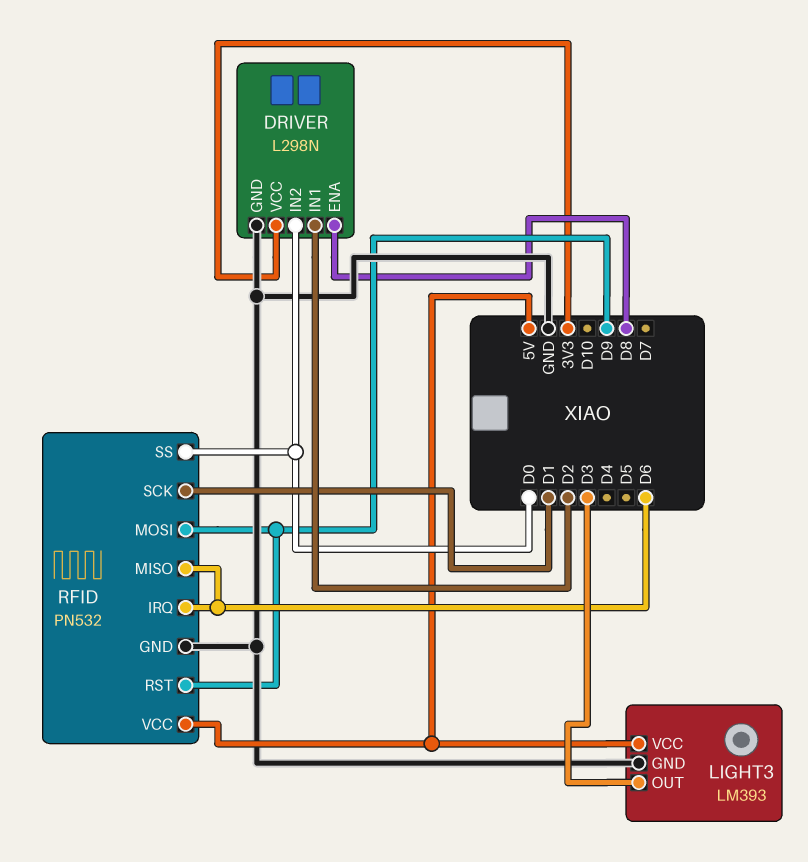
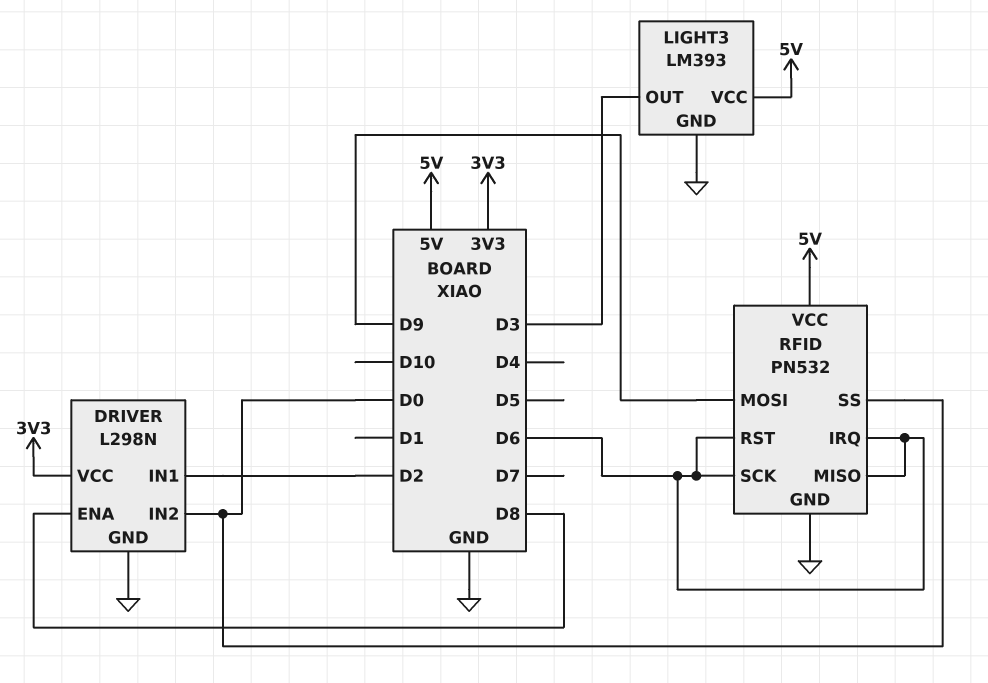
RFID pin RST: D9 -> D6
RFID pin SCK: D1 -> D6

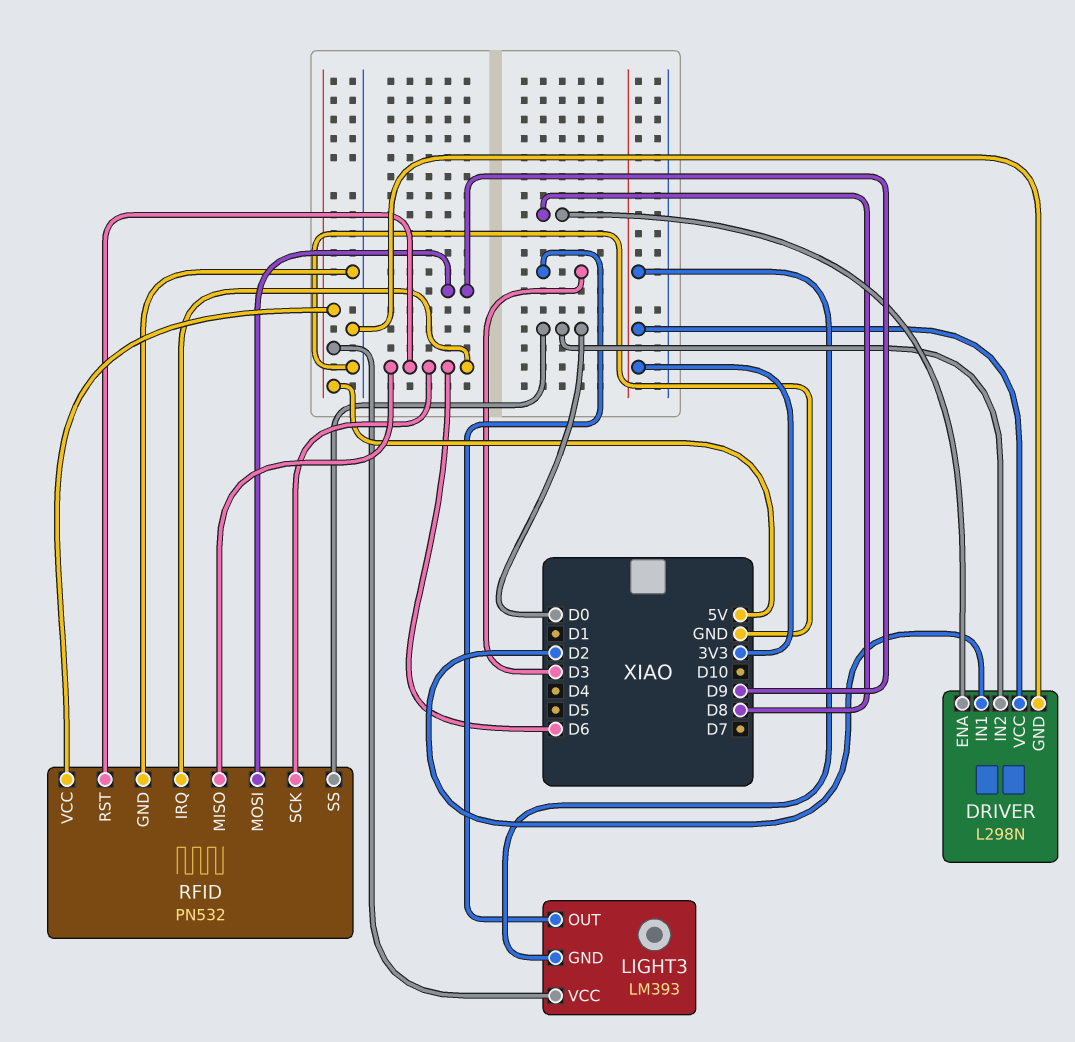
LIGHT3 pin GND: GND -> 3V3

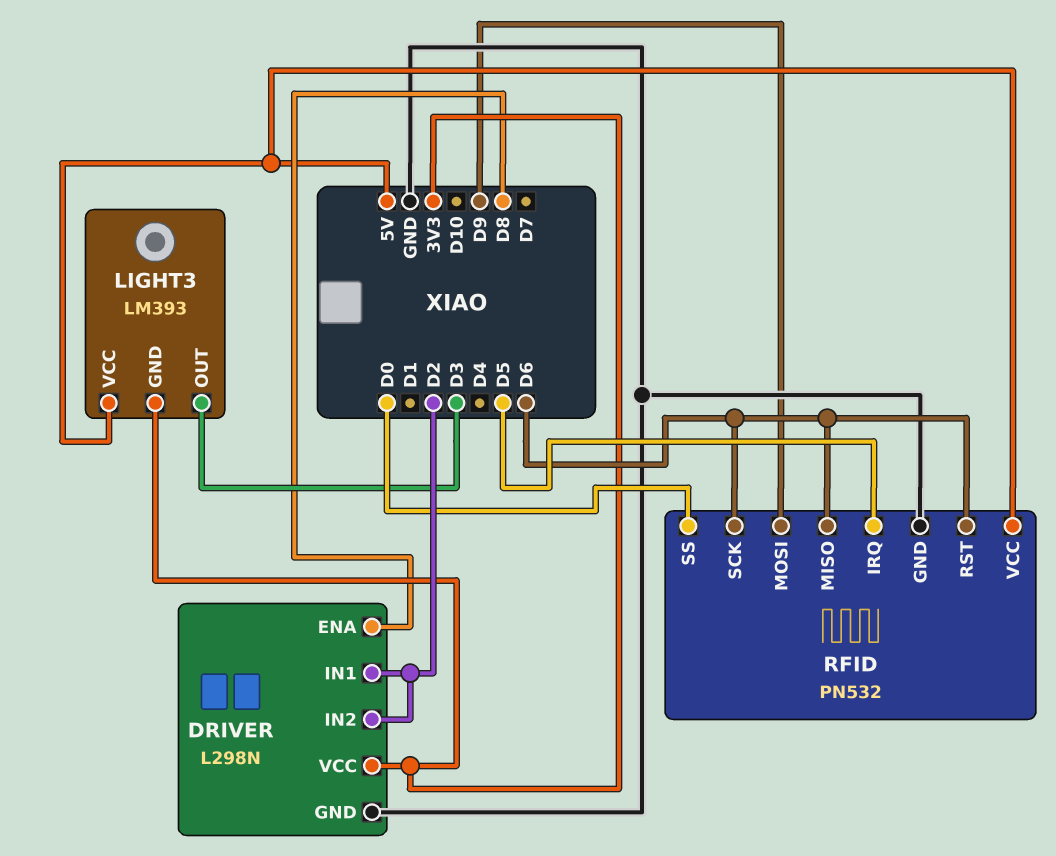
DRIVER pin IN2: D0 -> D2
RFID pin IRQ: D6 -> D5

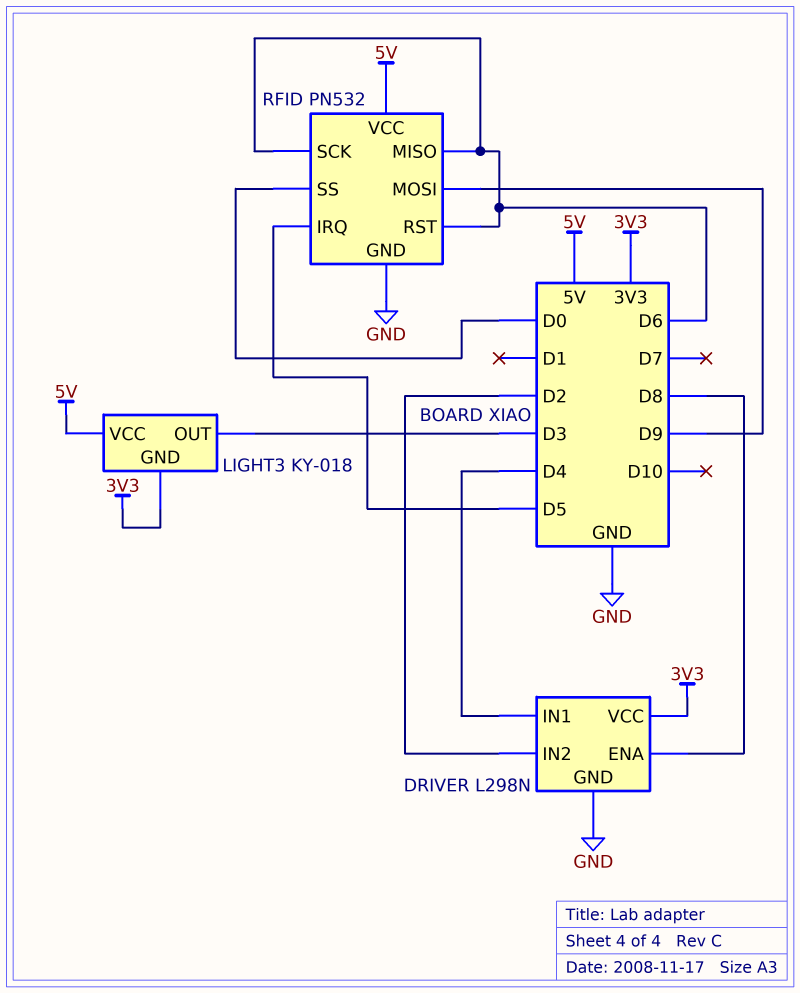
DRIVER pin IN1: D2 -> D4
LIGHT3: LM393 -> KY-018

